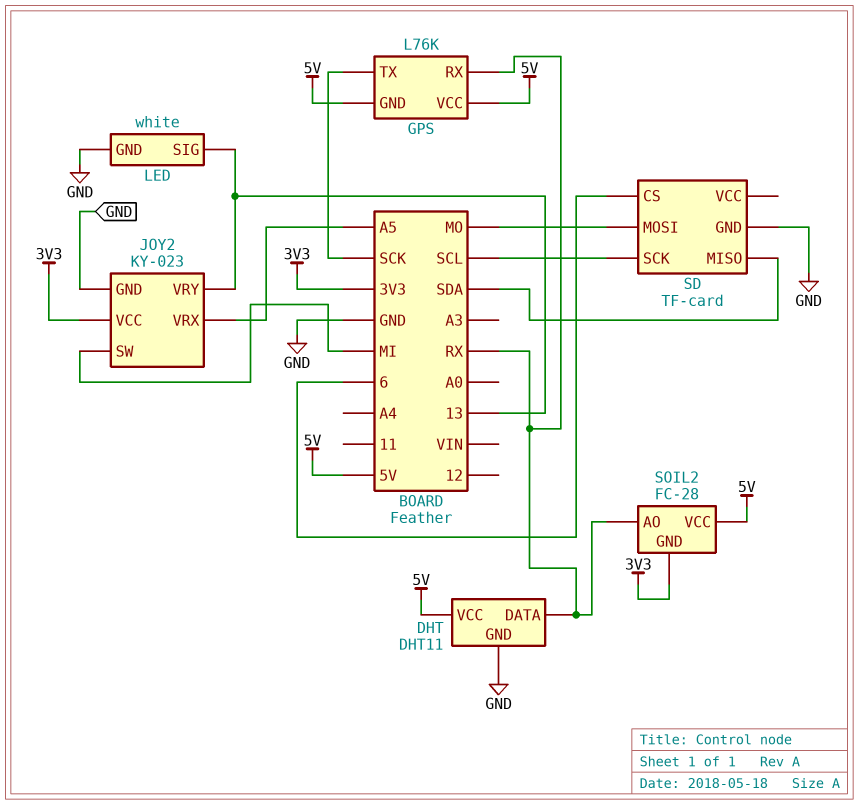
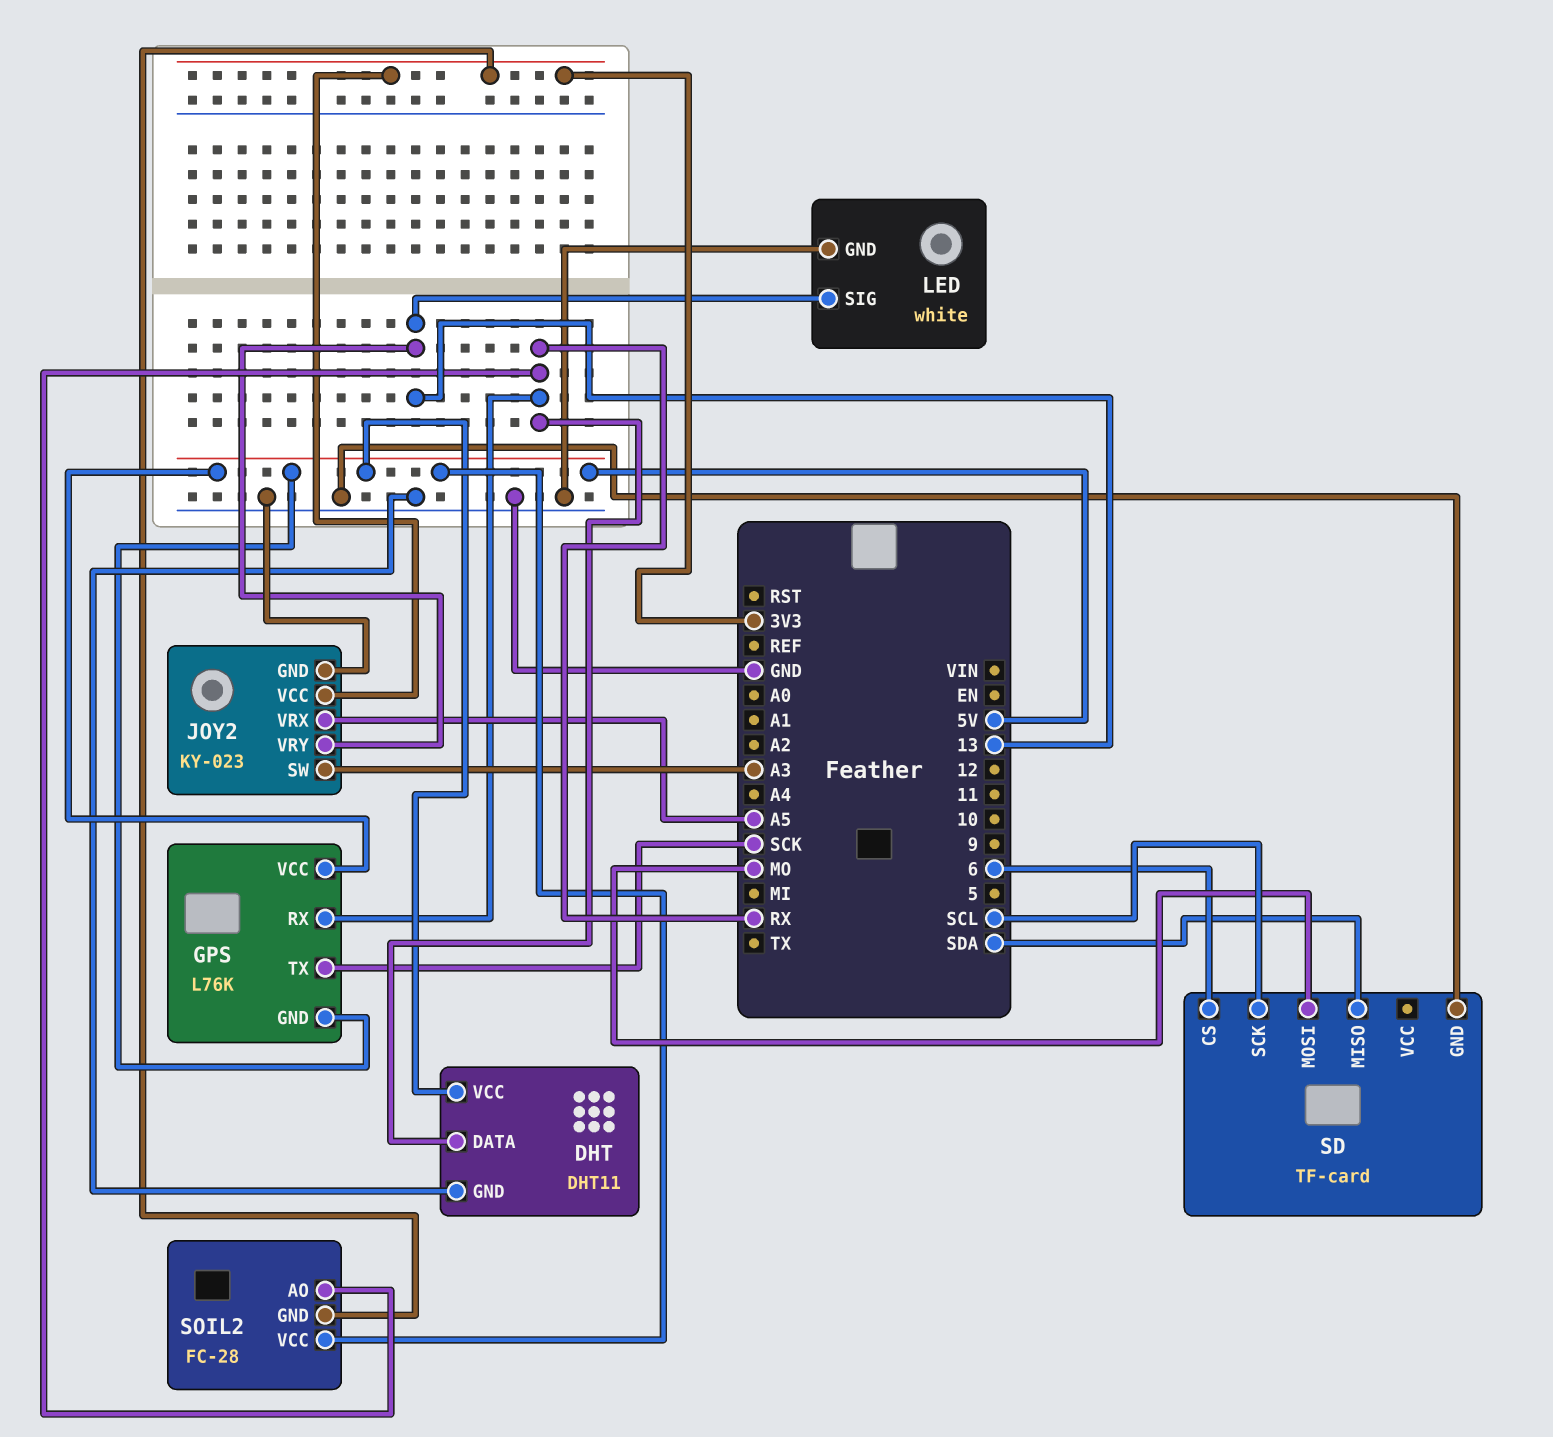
JOY2 pin SW: MI -> A3

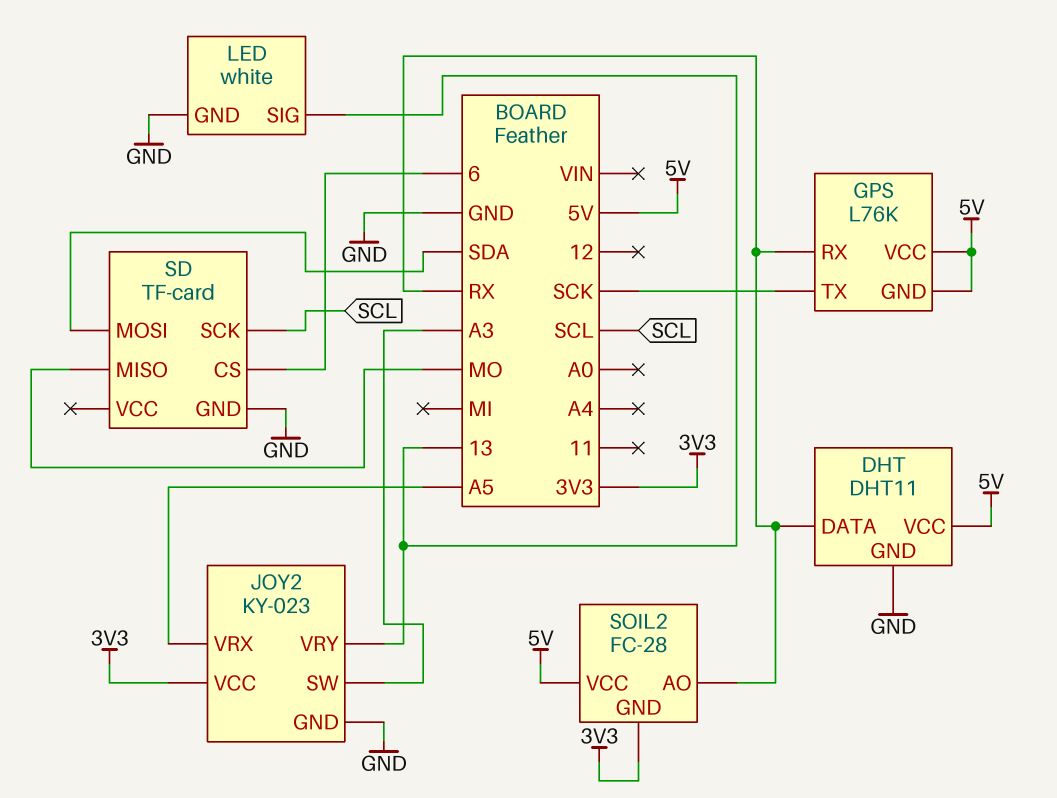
SD pin MISO: SDA -> MO
SD pin MOSI: MO -> SDA

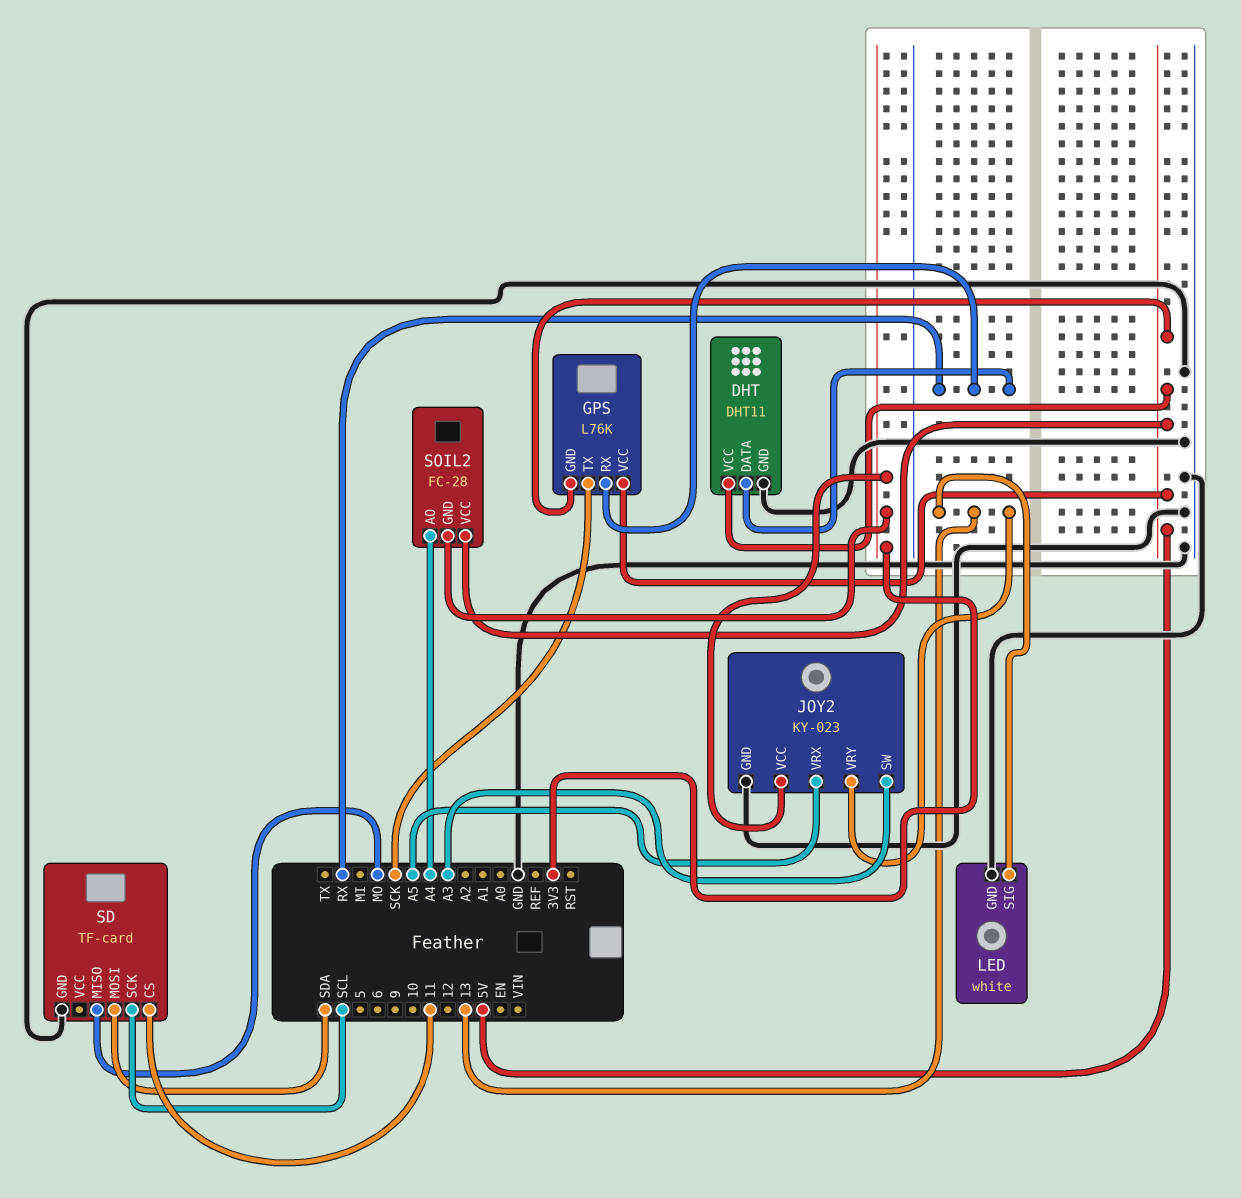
SD pin CS: 6 -> 11
SOIL2 pin AO: RX -> A4

